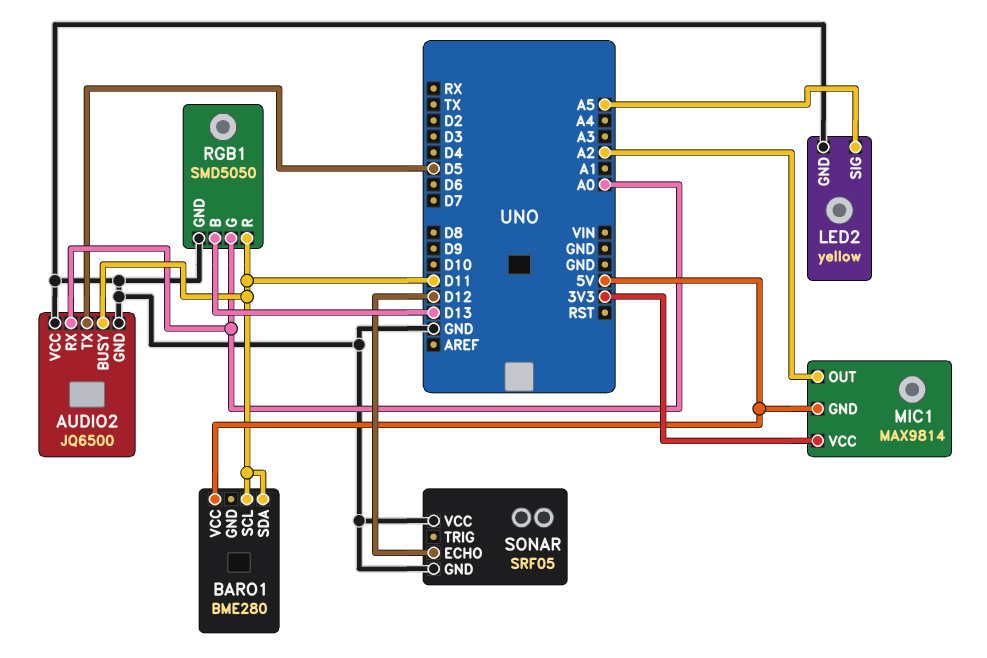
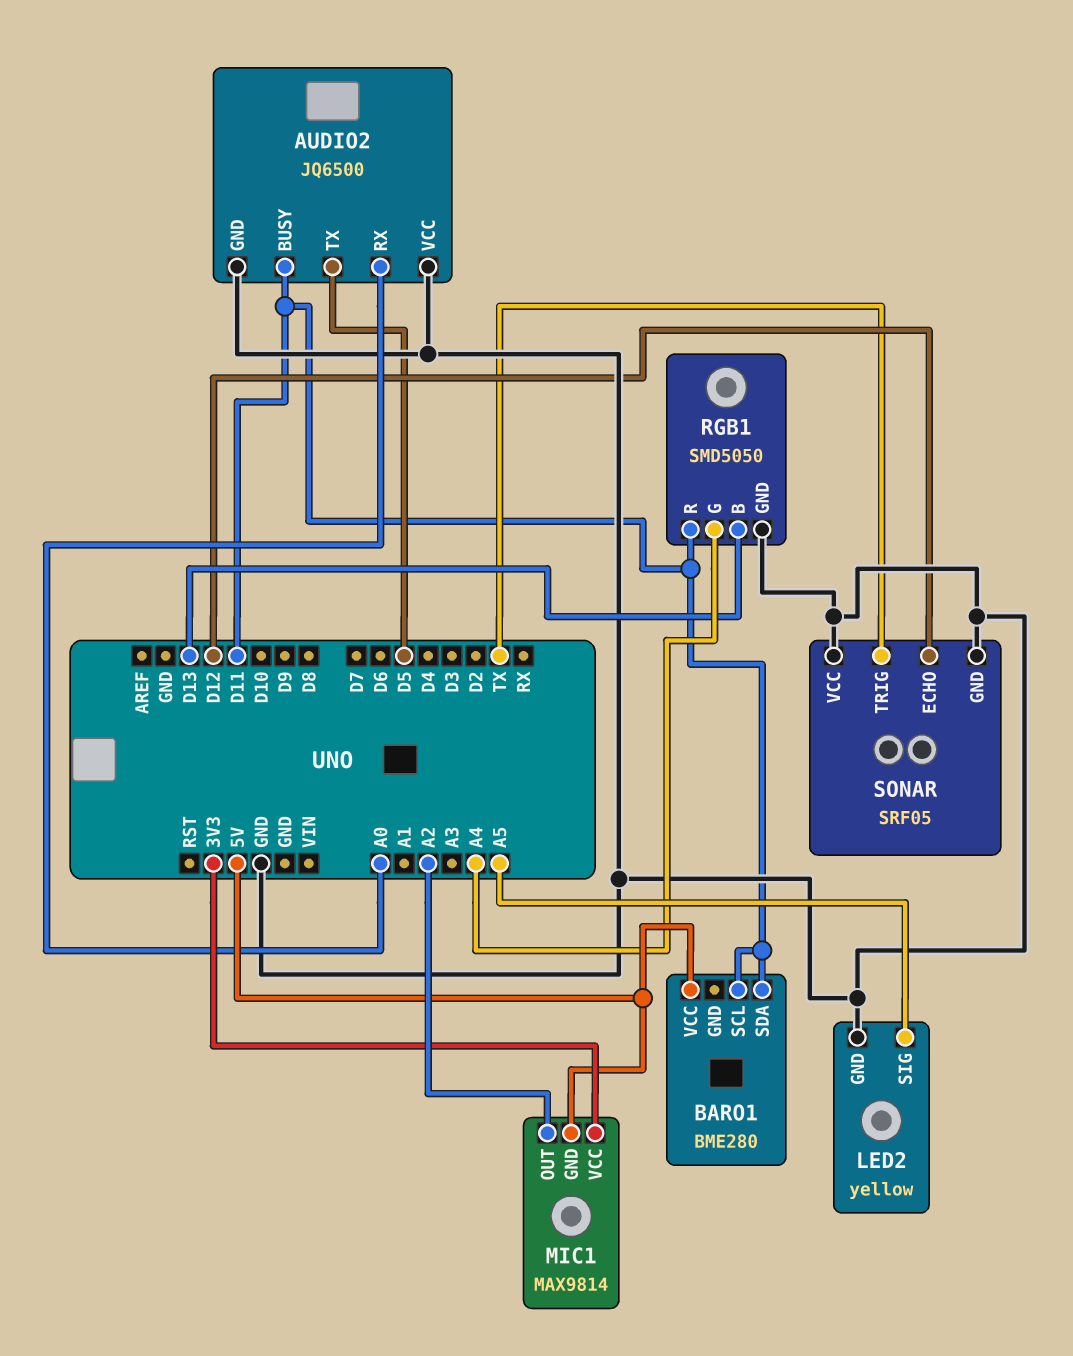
RGB1 pin G: A0 -> A4
SONAR pin TRIG: none -> TX

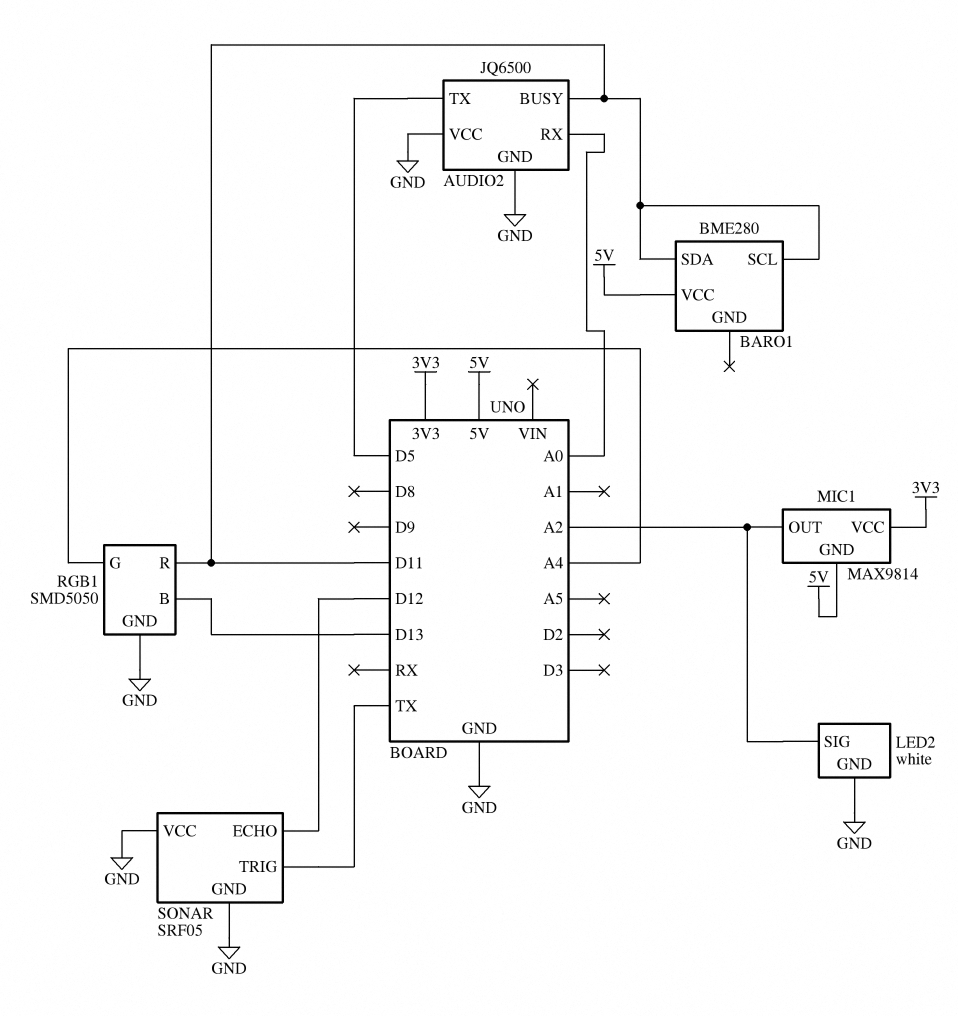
LED2: yellow -> white
LED2 pin SIG: A5 -> A2

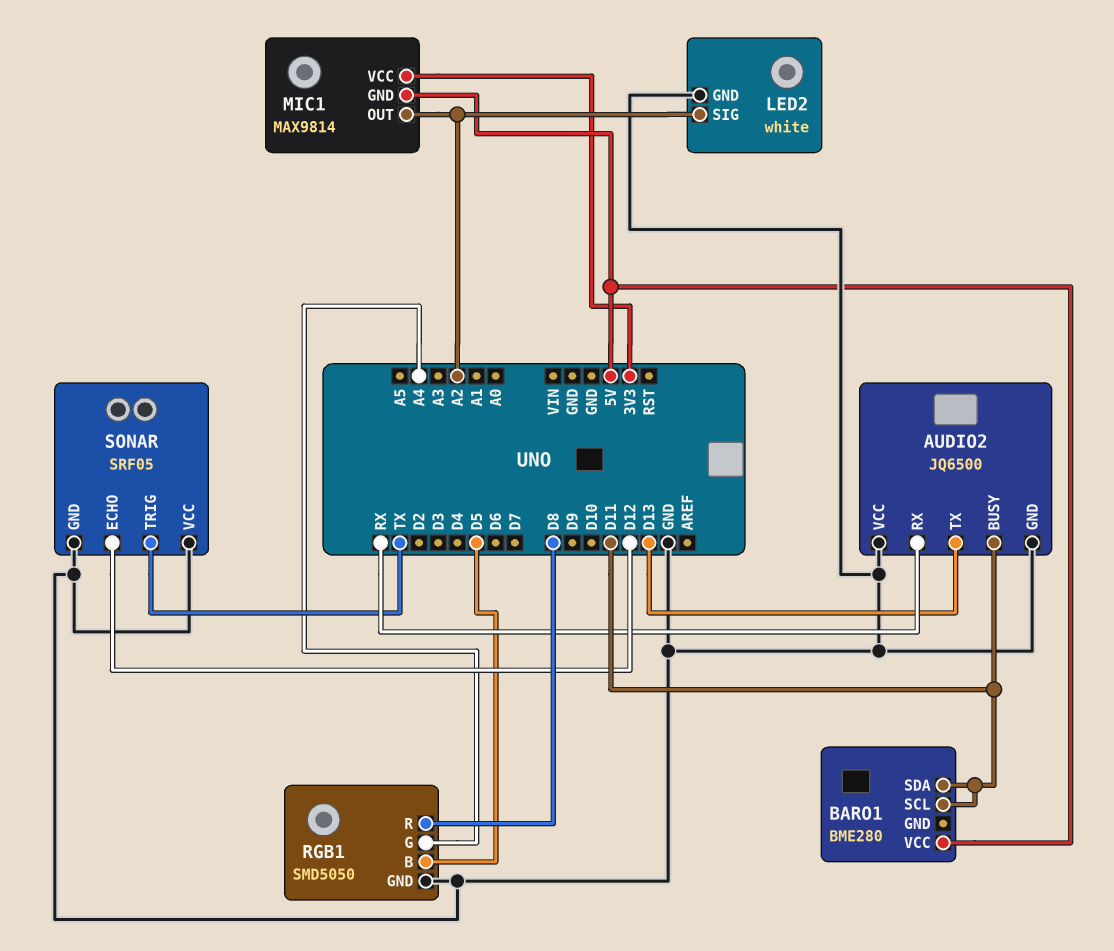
AUDIO2 pin RX: A0 -> RX
AUDIO2 pin TX: D5 -> D13
RGB1 pin B: D13 -> D5
RGB1 pin R: D11 -> D8

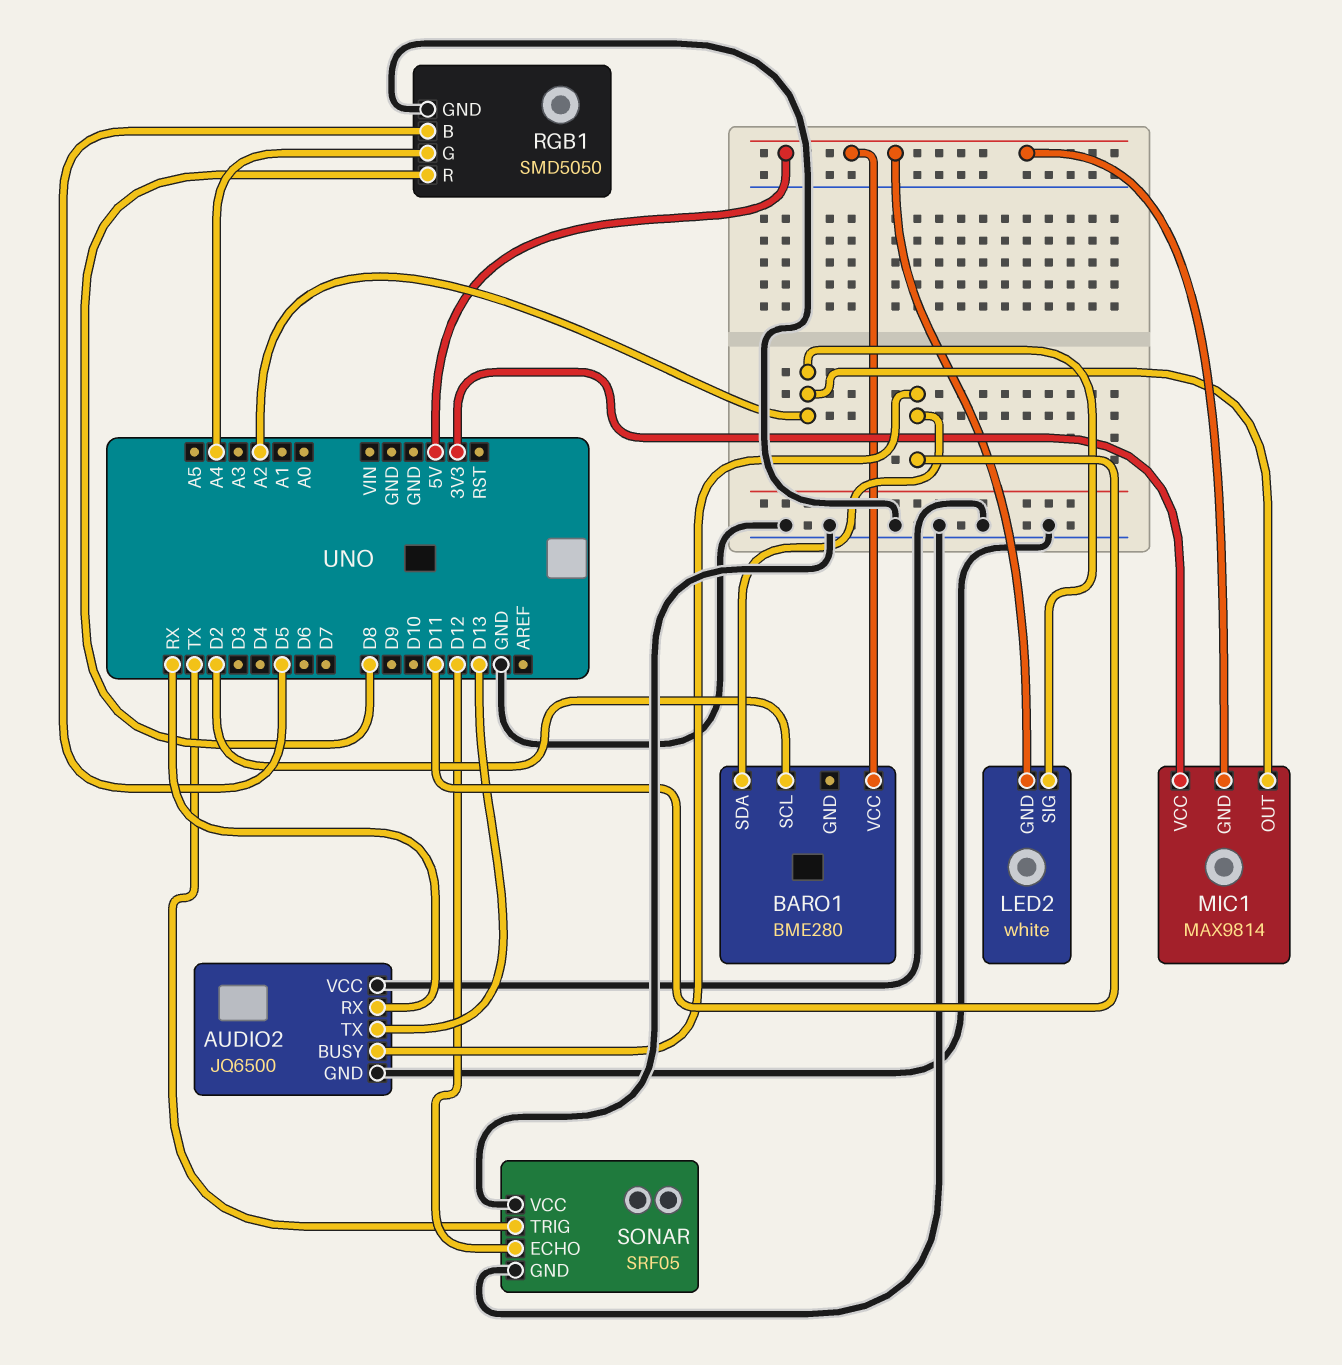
BARO1 pin SCL: D11 -> D2
LED2 pin GND: GND -> 5V

